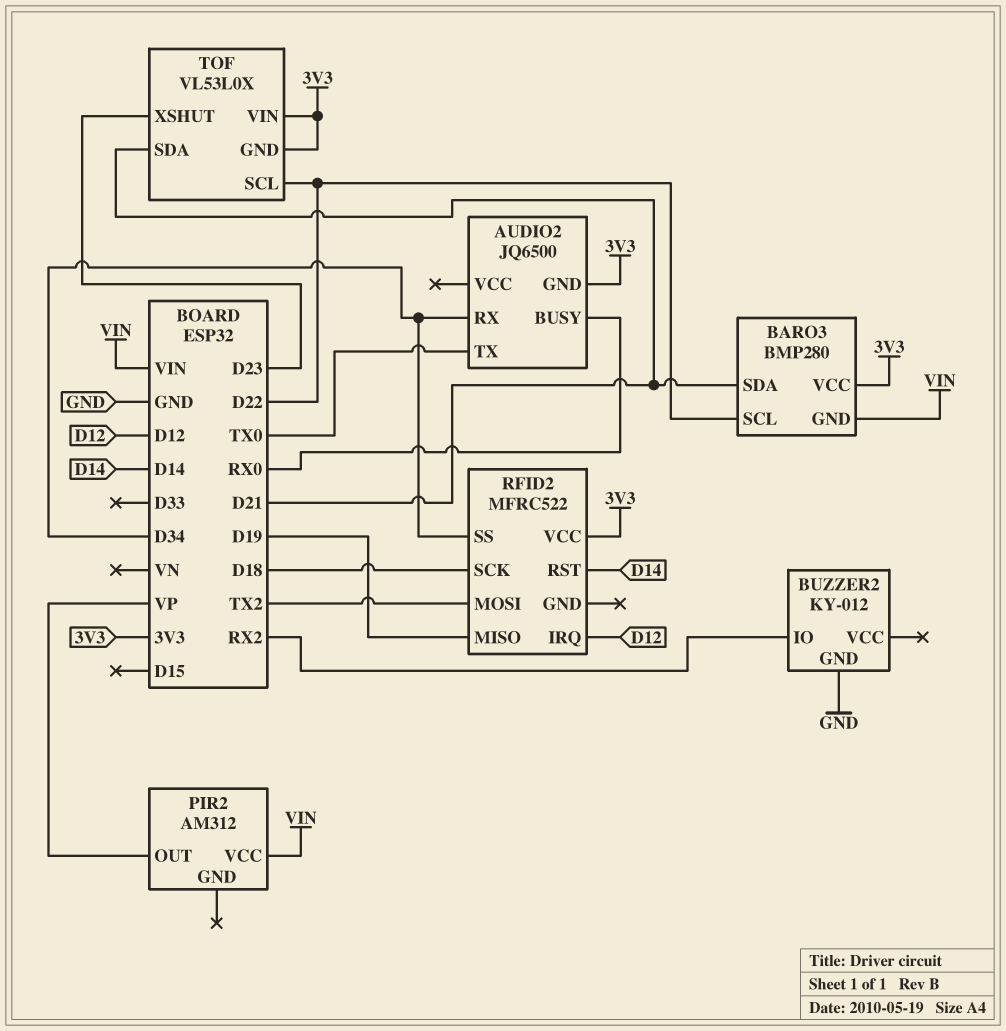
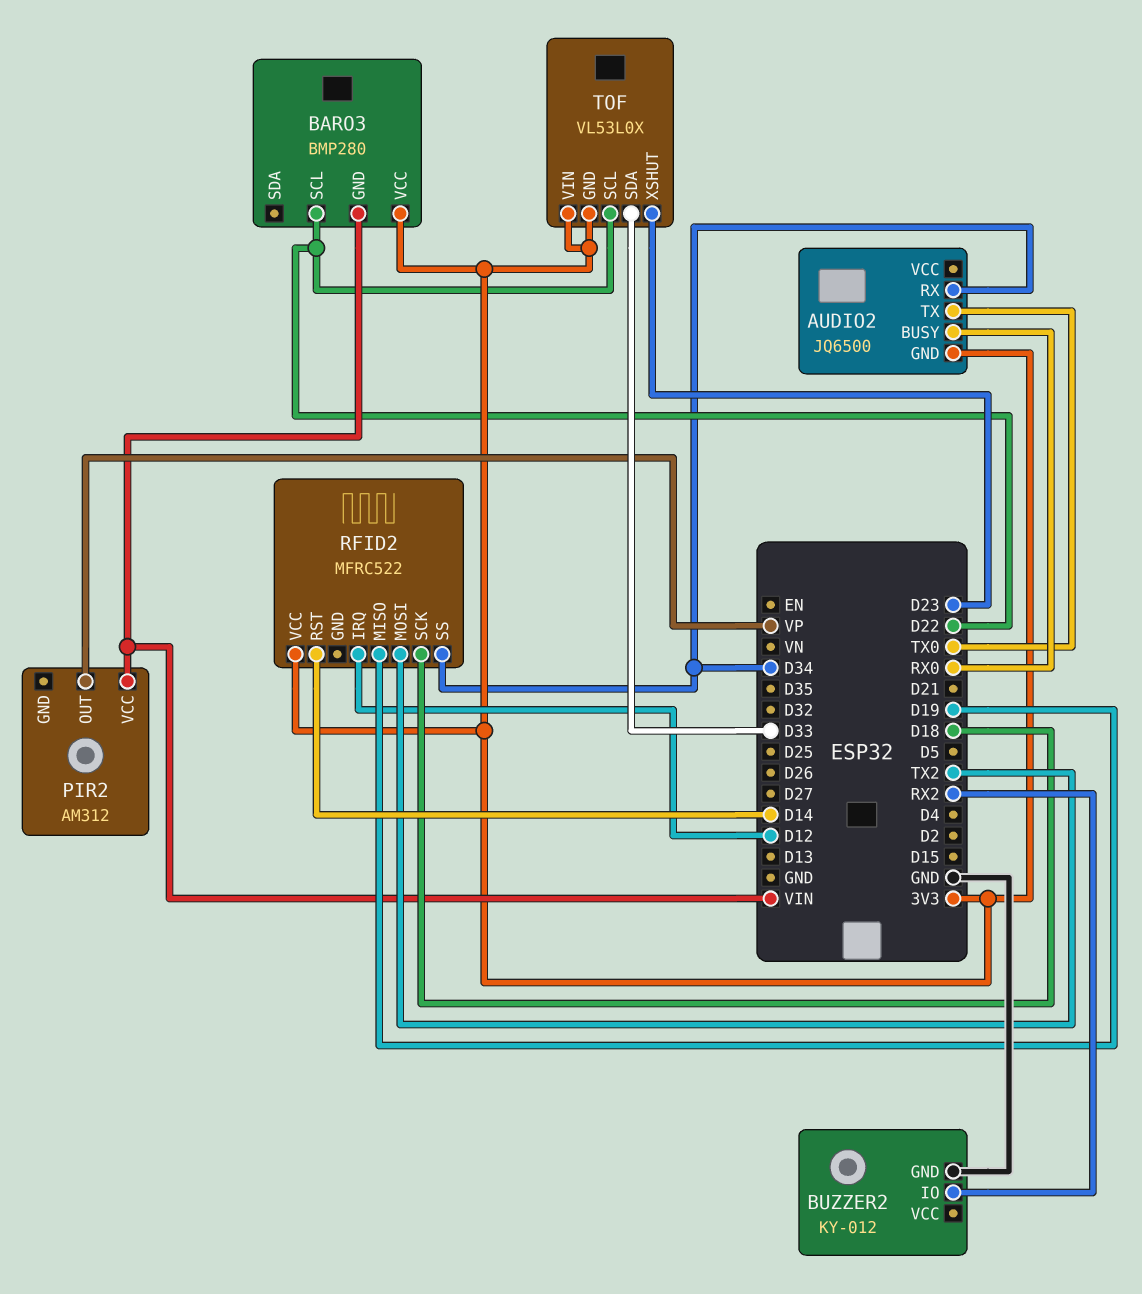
BARO3 pin SDA: D21 -> none
TOF pin SDA: D21 -> D33

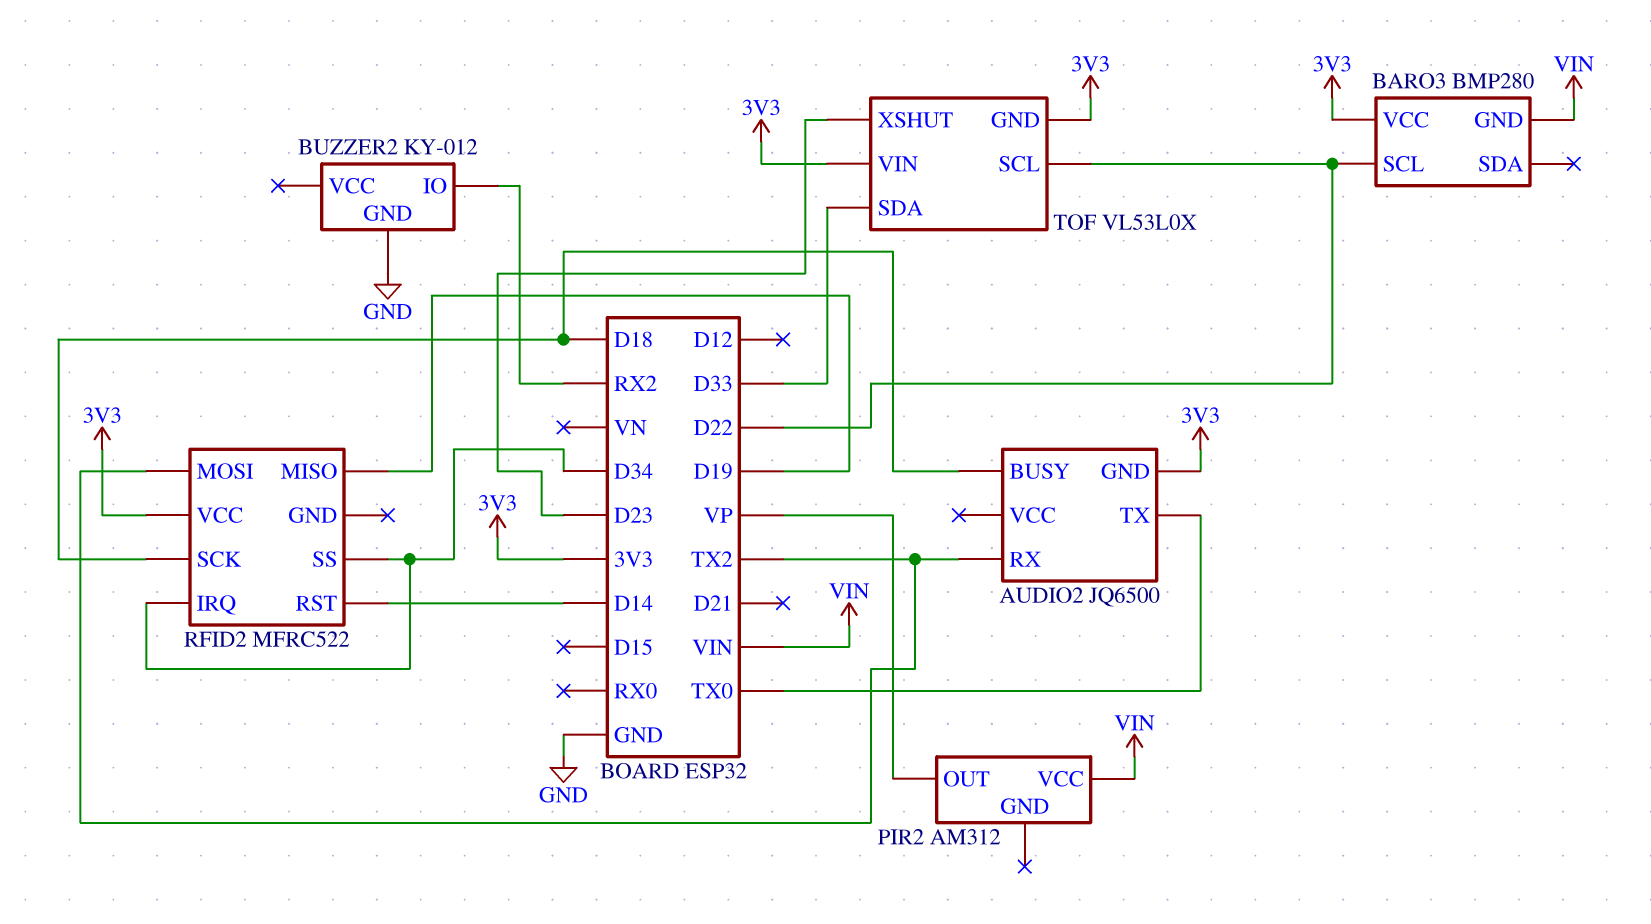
AUDIO2 pin BUSY: RX0 -> D18
AUDIO2 pin RX: D34 -> TX2
RFID2 pin IRQ: D12 -> D34

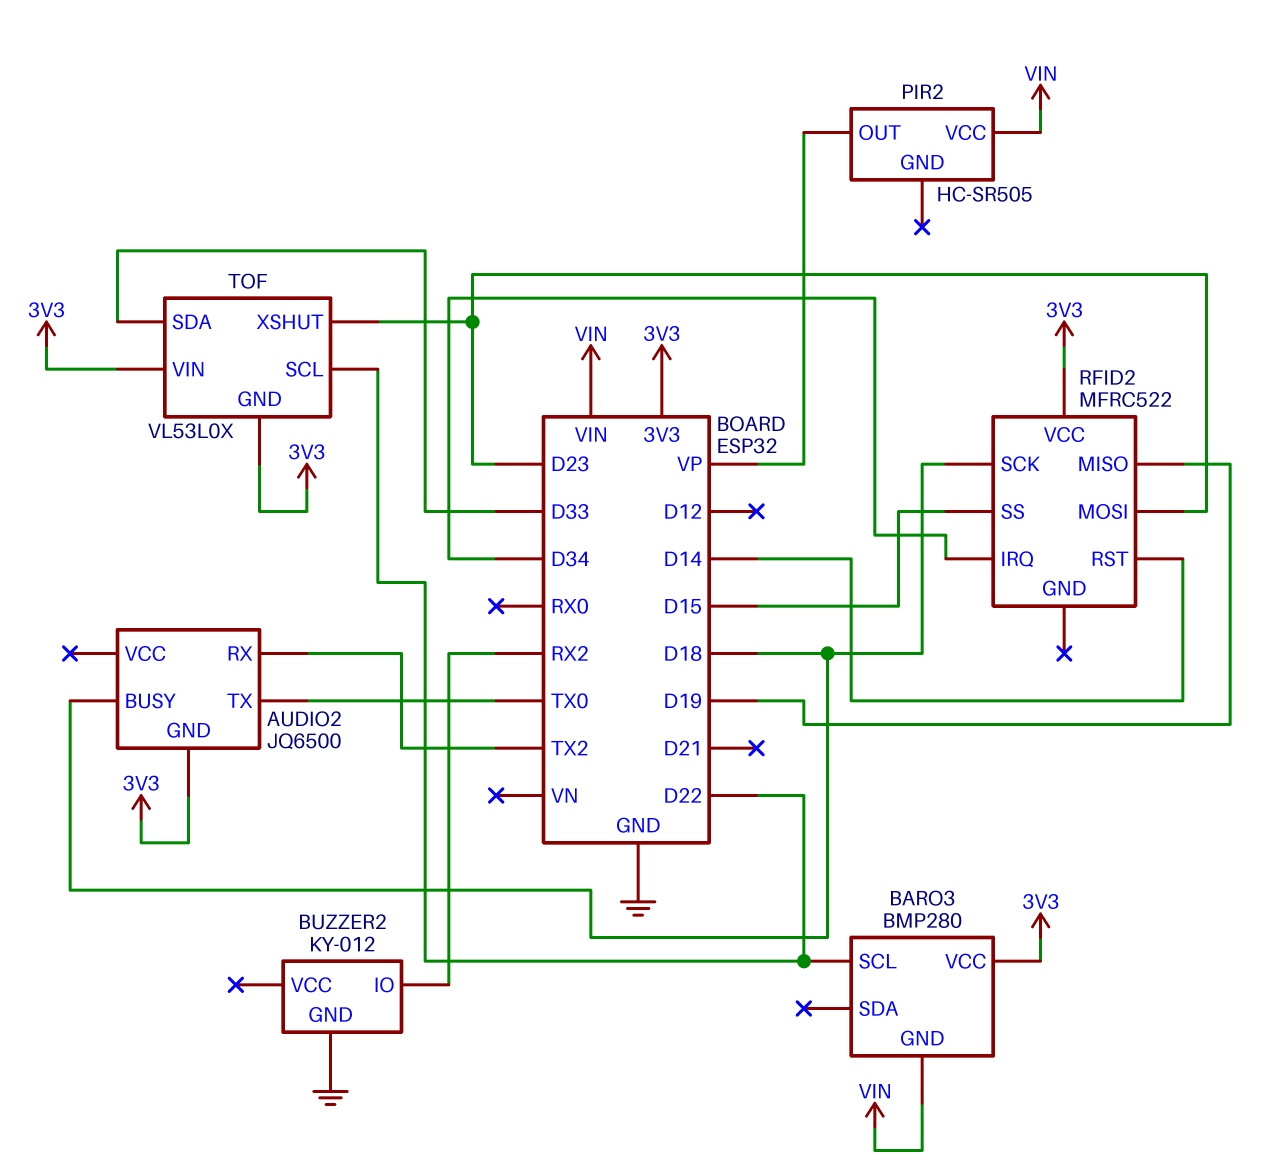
PIR2: AM312 -> HC-SR505
RFID2 pin MOSI: TX2 -> D23
RFID2 pin SS: D34 -> D15

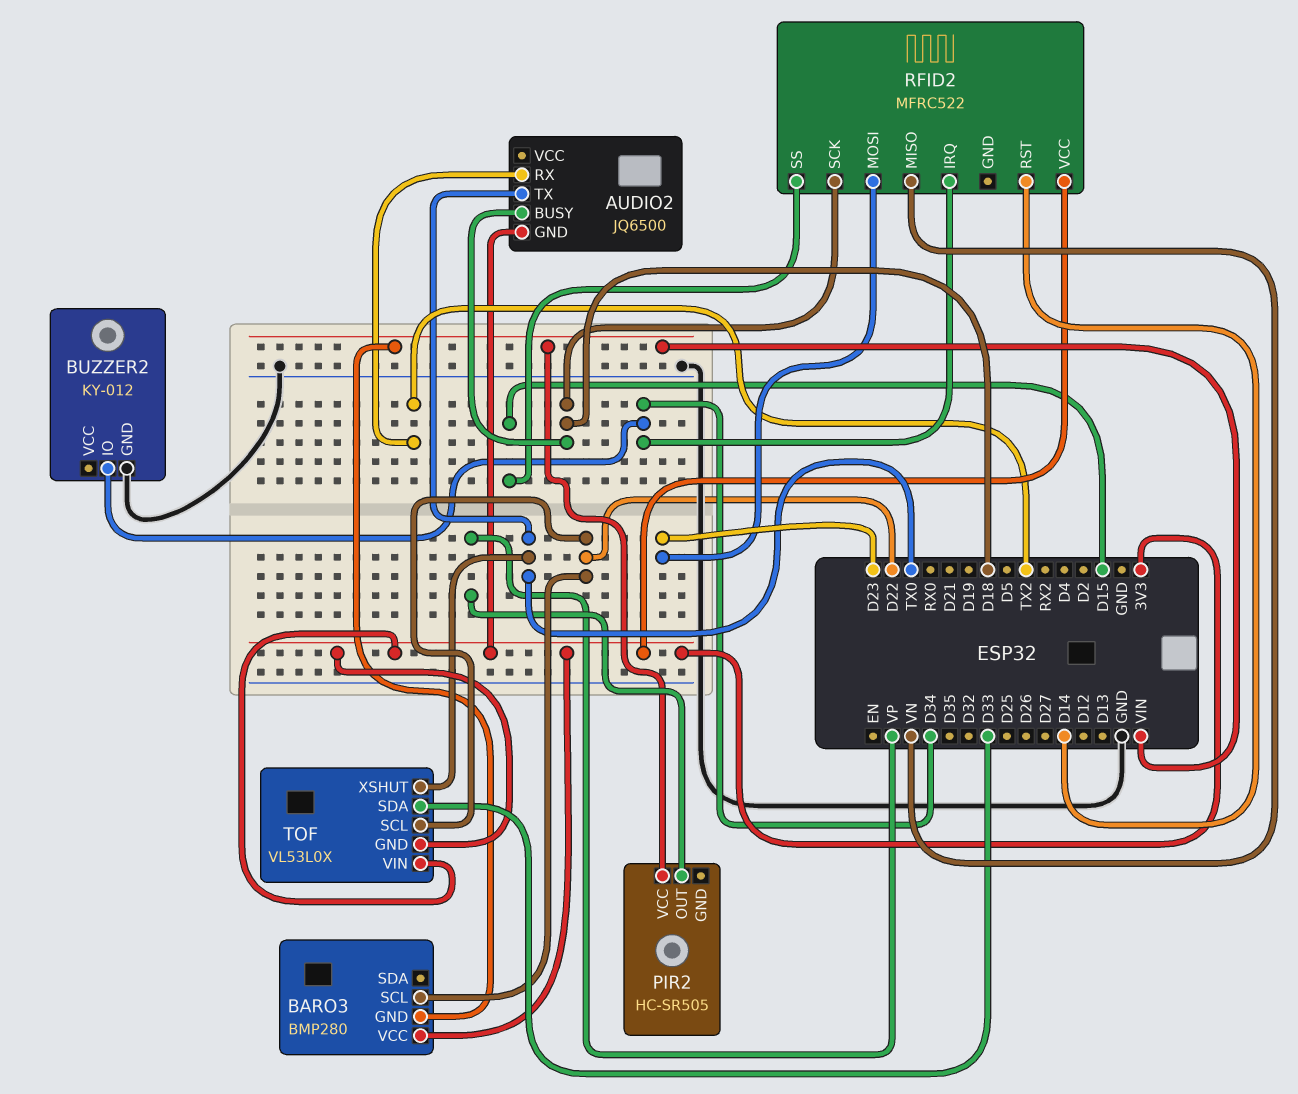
BUZZER2 pin IO: RX2 -> D34
RFID2 pin MISO: D19 -> VN
TOF pin XSHUT: D23 -> TX0

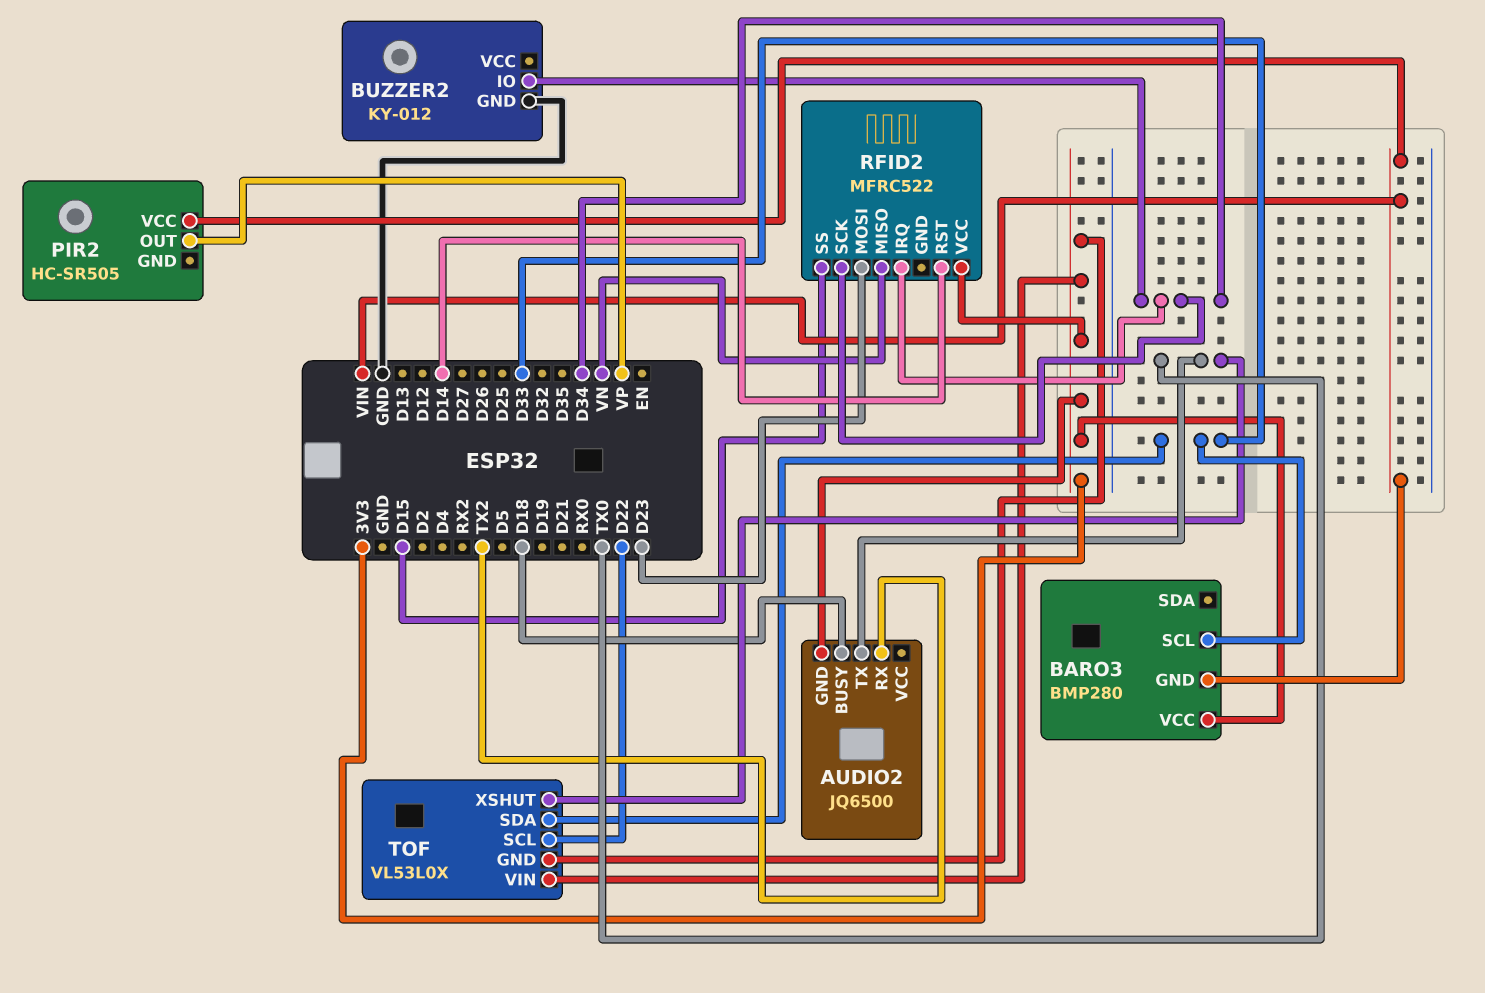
BARO3 pin SCL: D22 -> D33
RFID2 pin SCK: D18 -> D34

